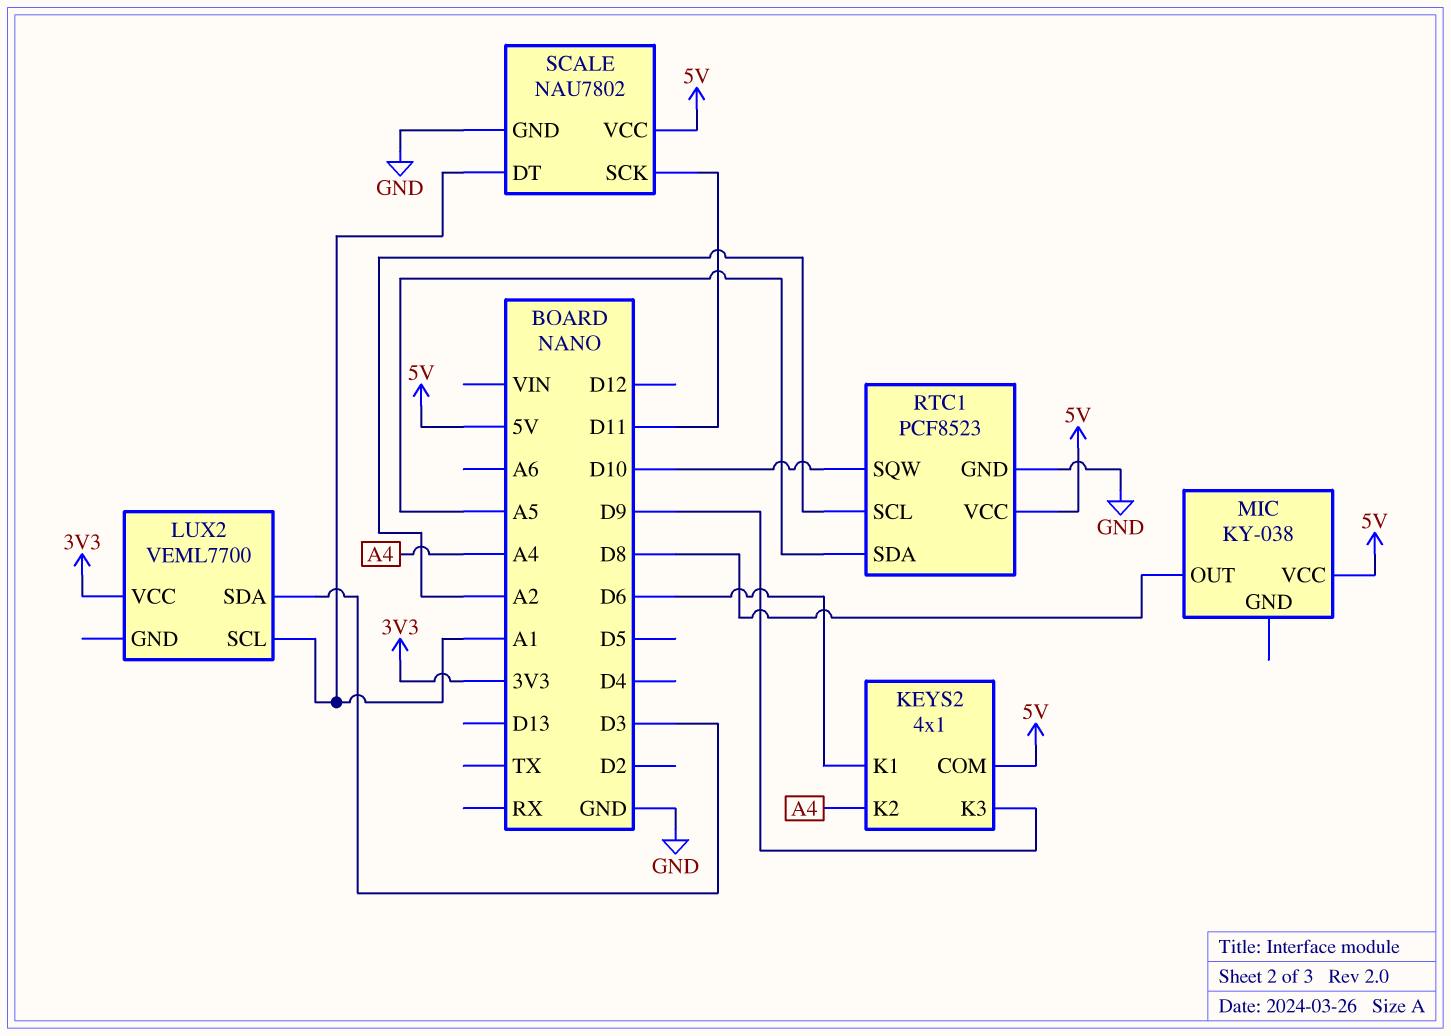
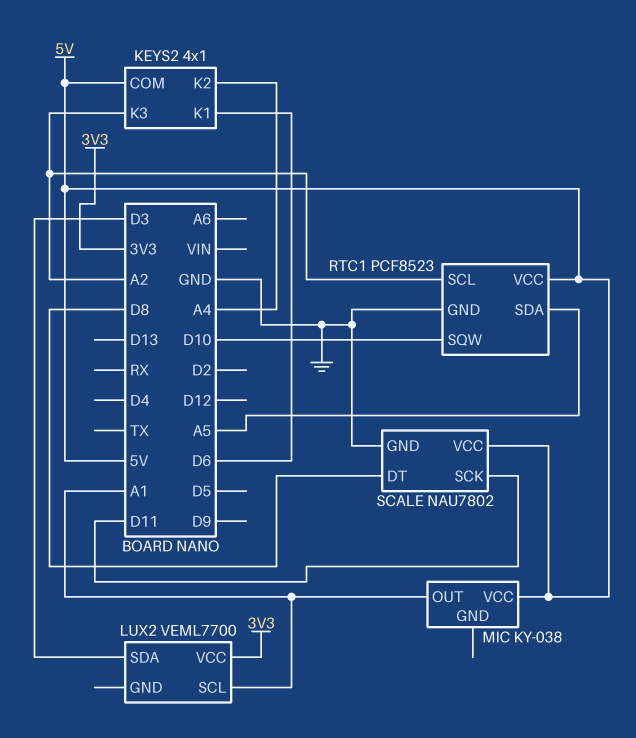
KEYS2 pin K3: D9 -> A2
MIC pin OUT: D8 -> A1
SCALE pin DT: A1 -> D8

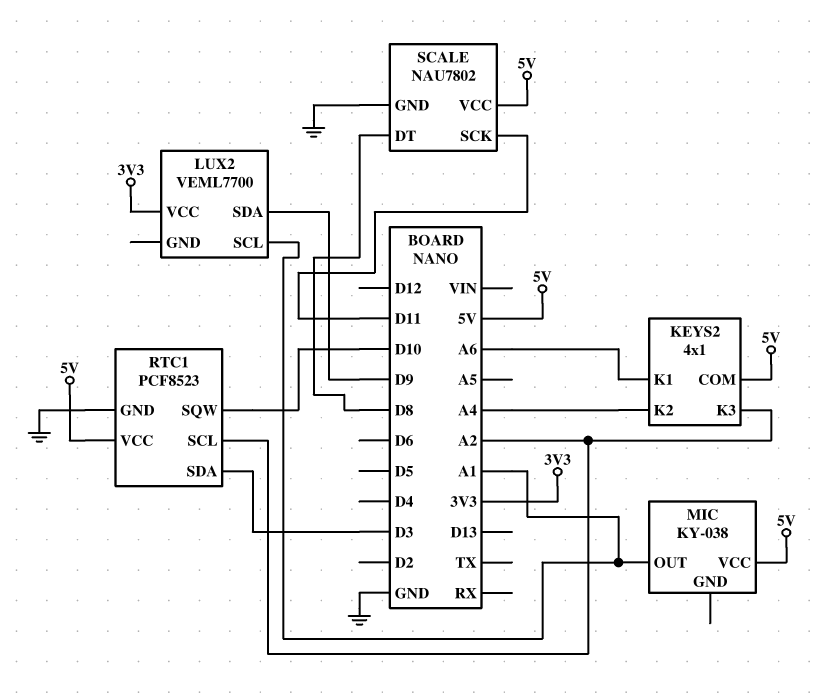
KEYS2 pin K1: D6 -> A6
LUX2 pin SDA: D3 -> D9
RTC1 pin SDA: A5 -> D3

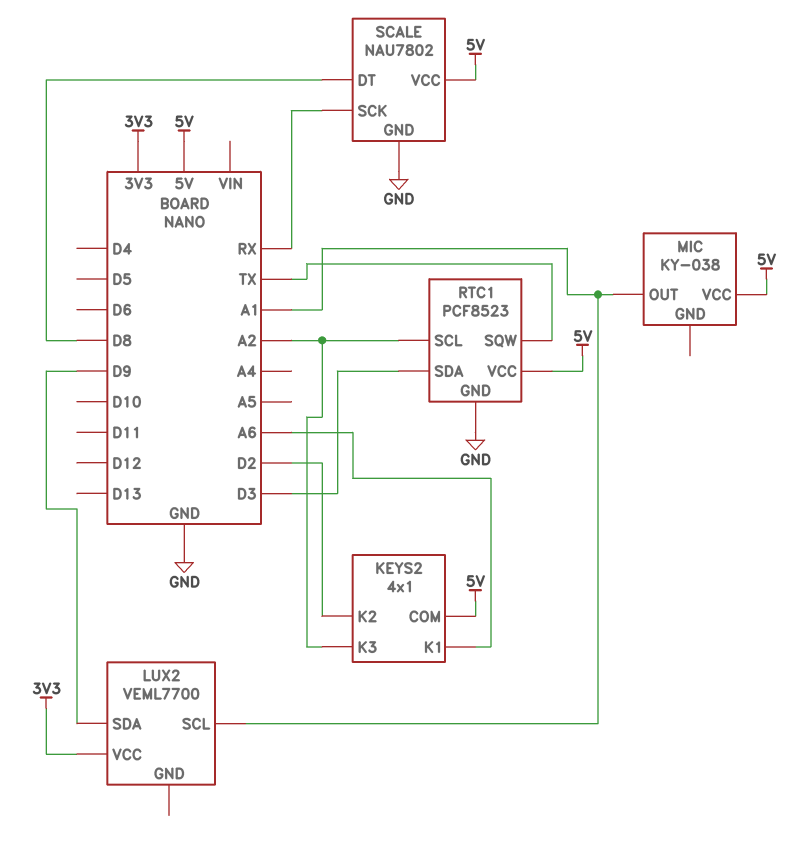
KEYS2 pin K2: A4 -> D2
RTC1 pin SQW: D10 -> TX
SCALE pin SCK: D11 -> RX

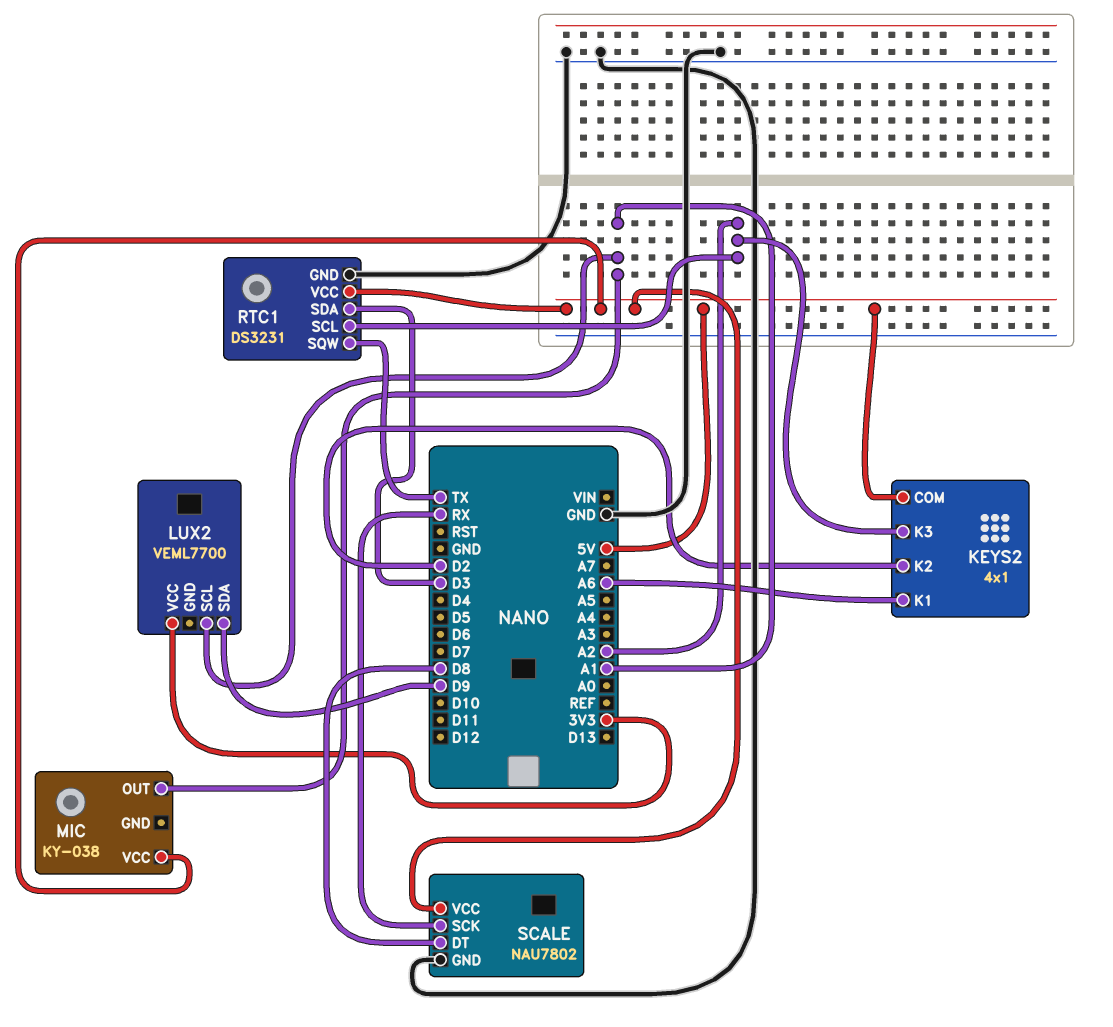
RTC1: PCF8523 -> DS3231

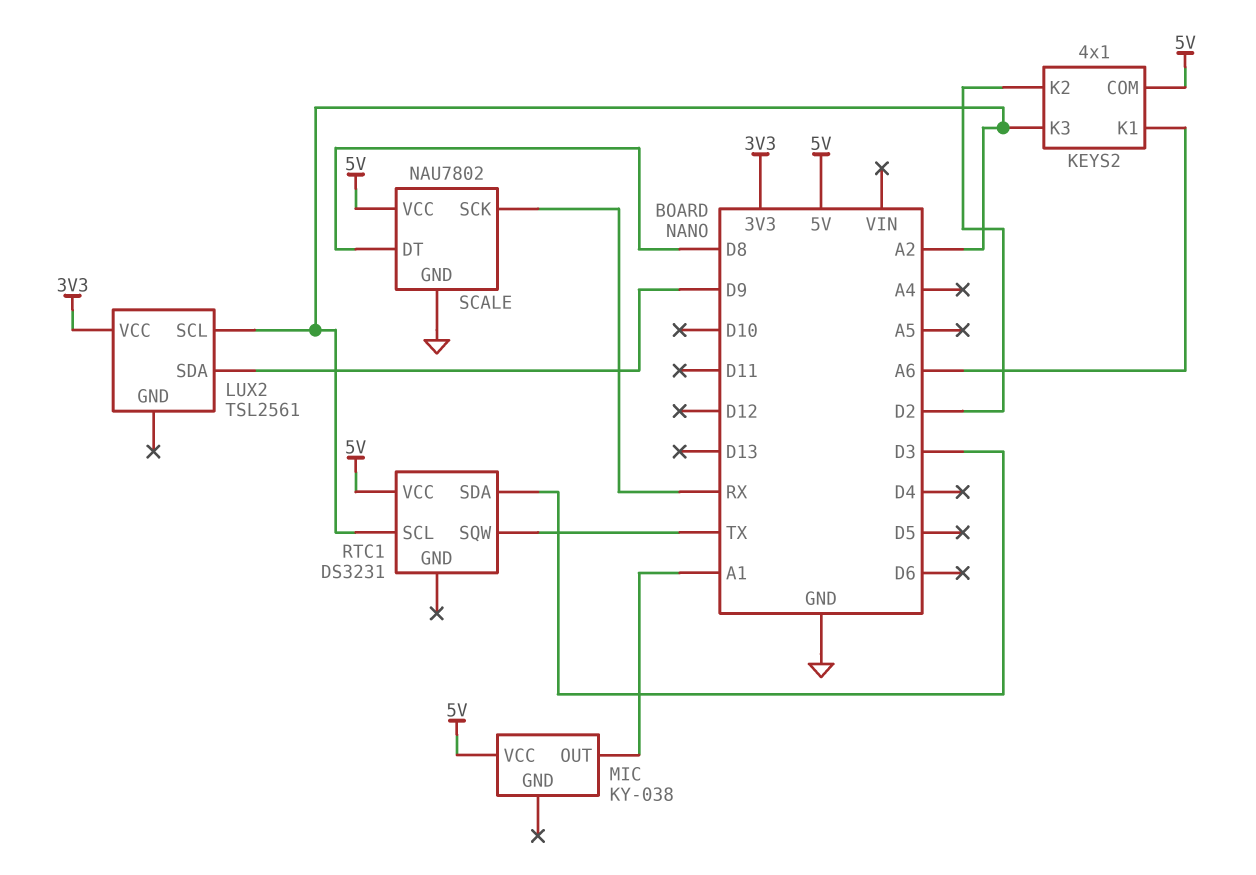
LUX2: VEML7700 -> TSL2561
LUX2 pin SCL: A1 -> A2
RTC1 pin GND: GND -> none

